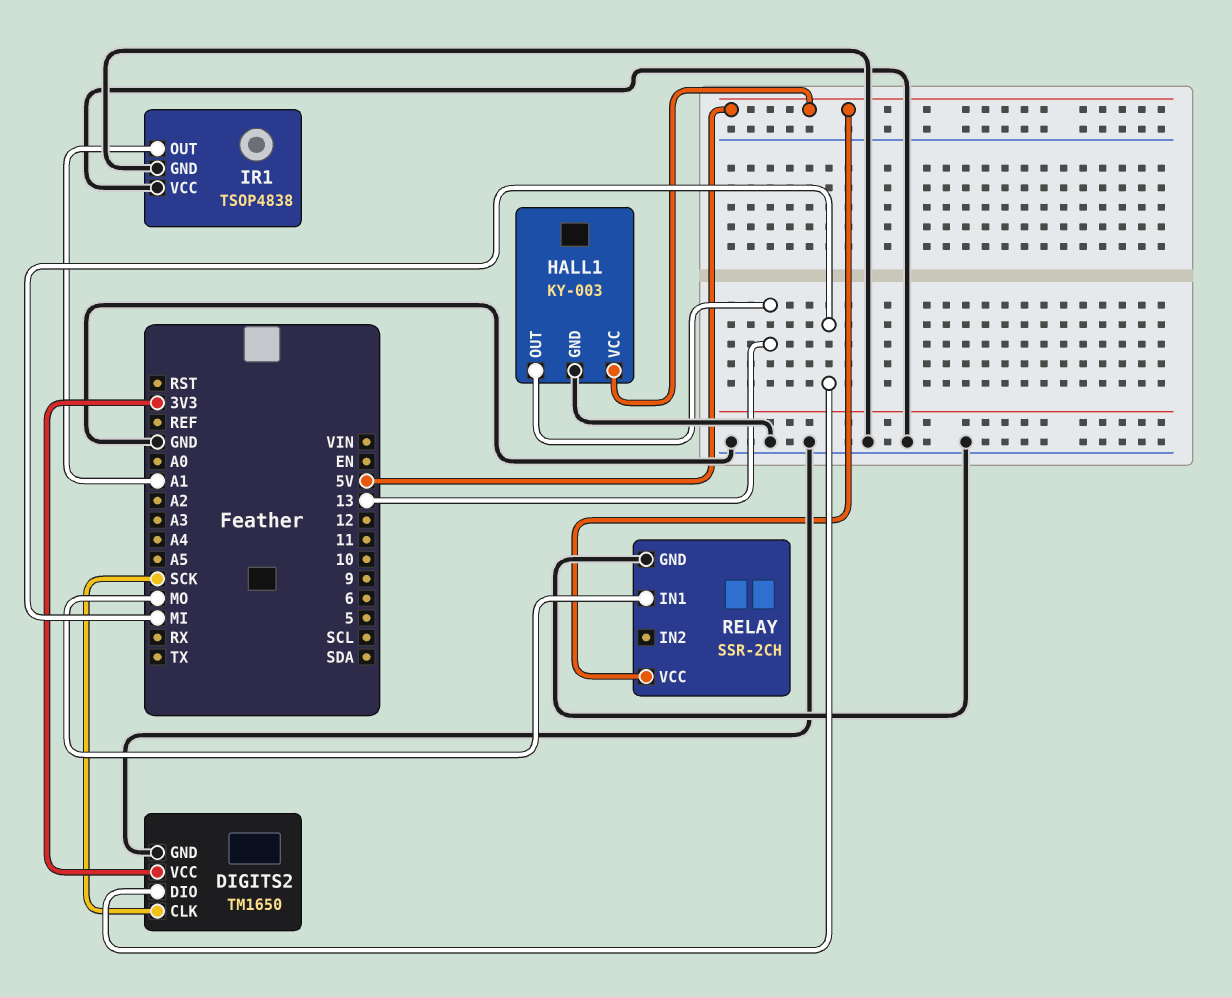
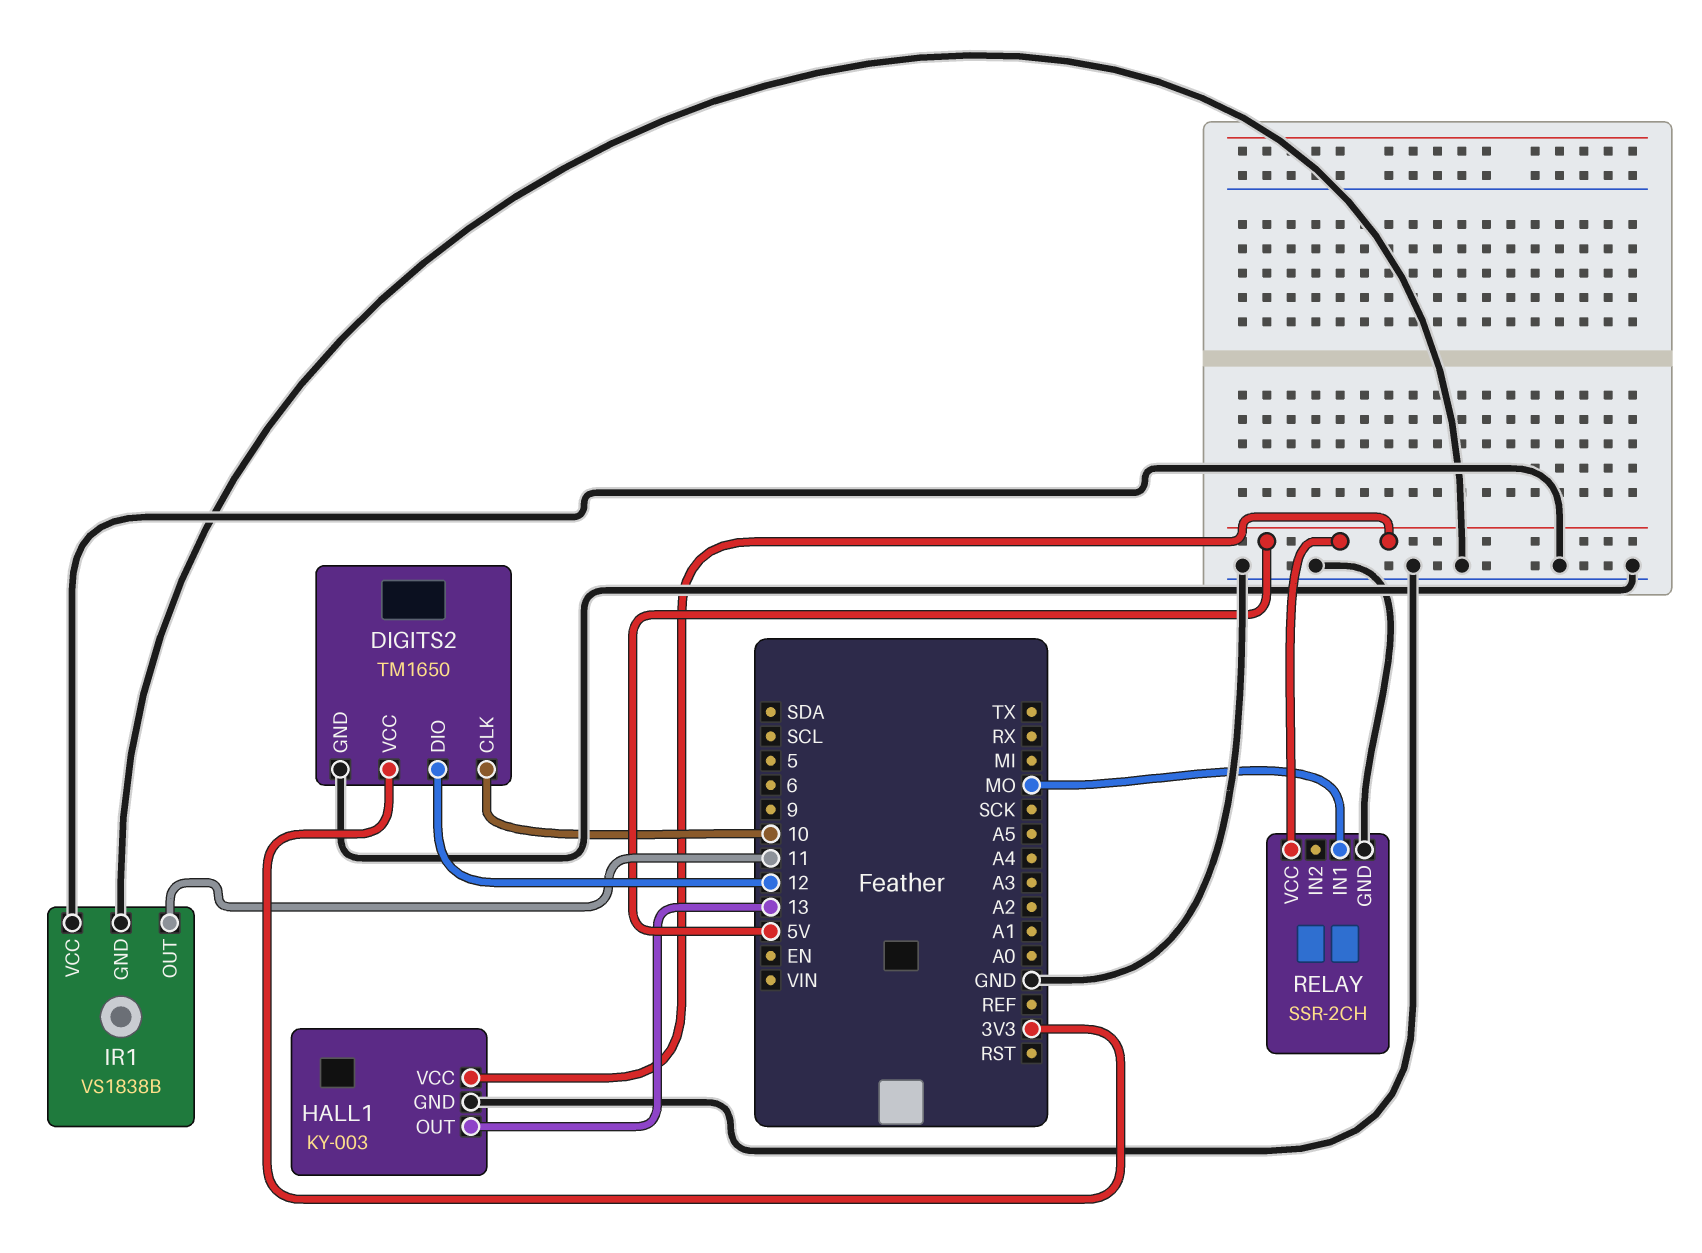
DIGITS2 pin CLK: SCK -> 10
DIGITS2 pin DIO: MI -> 12
IR1: TSOP4838 -> VS1838B
IR1 pin OUT: A1 -> 11

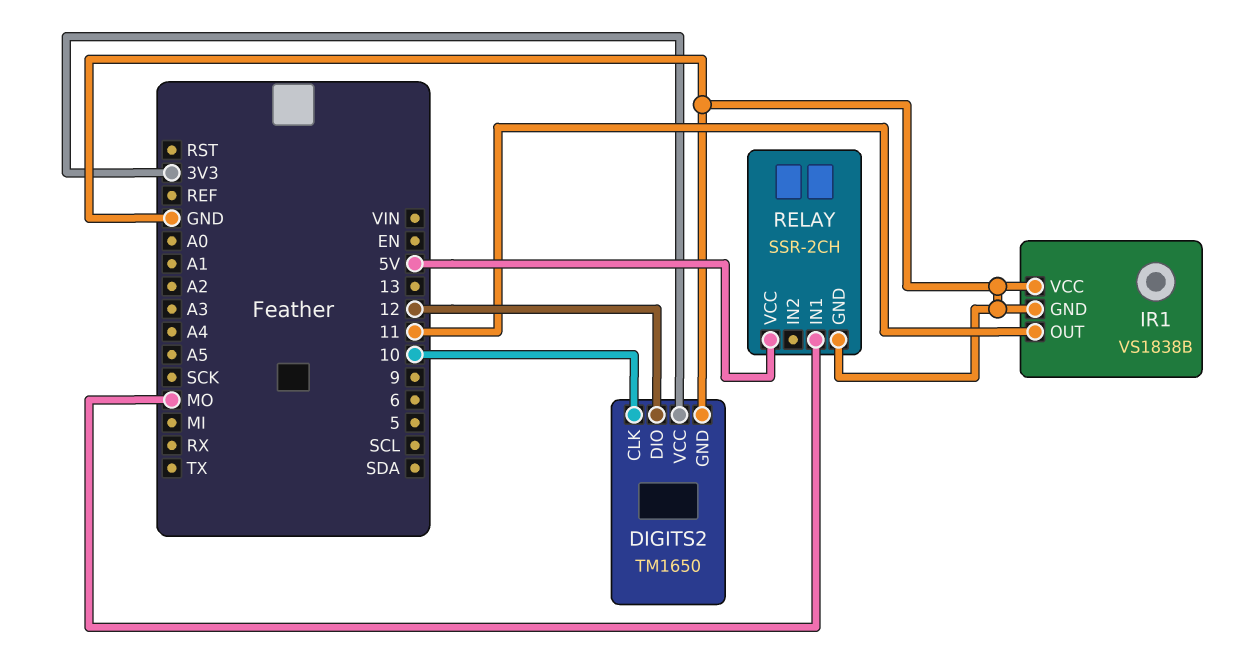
HALL1: KY-003 -> none
HALL1 pin GND: GND -> none
HALL1 pin OUT: 13 -> none
HALL1 pin VCC: 5V -> none

